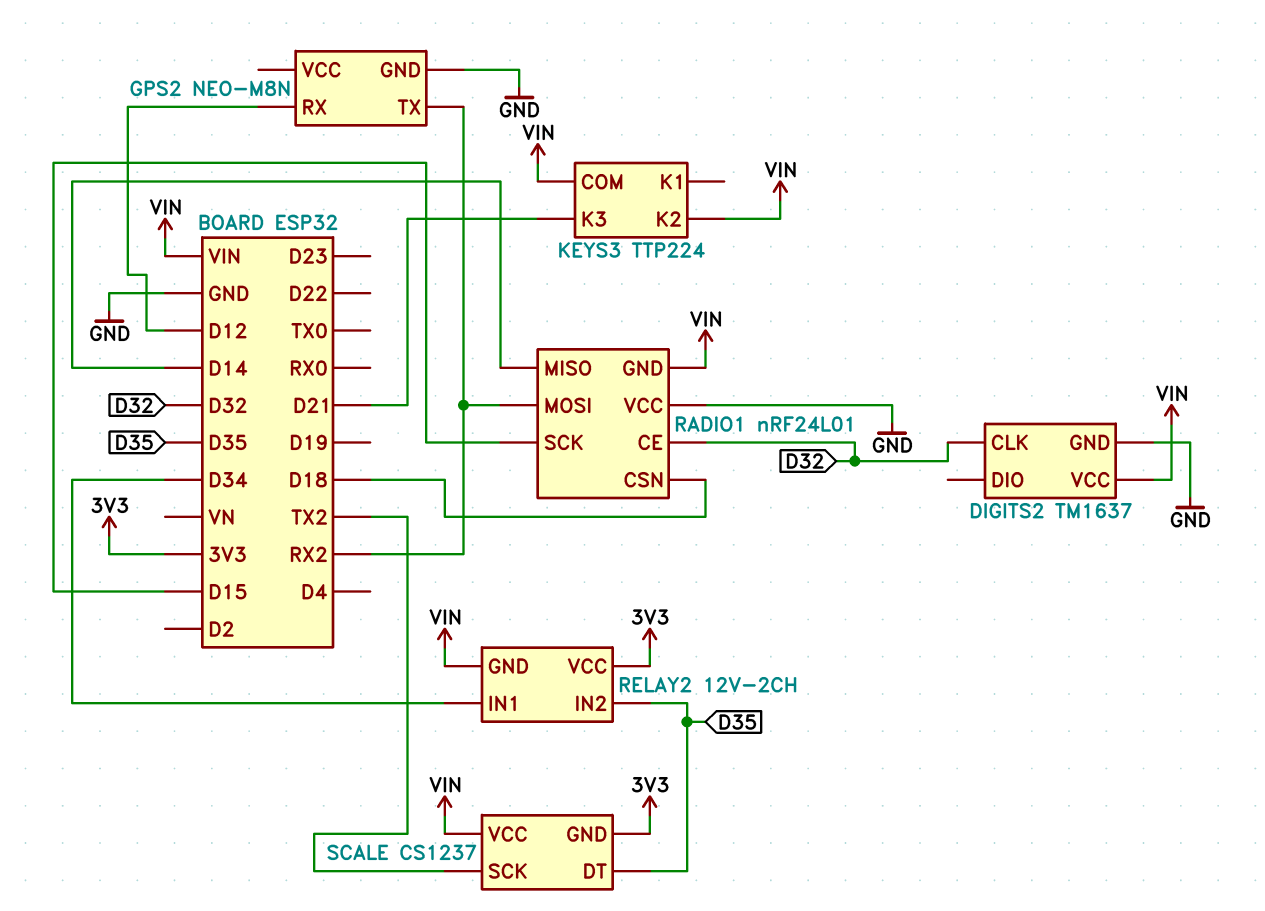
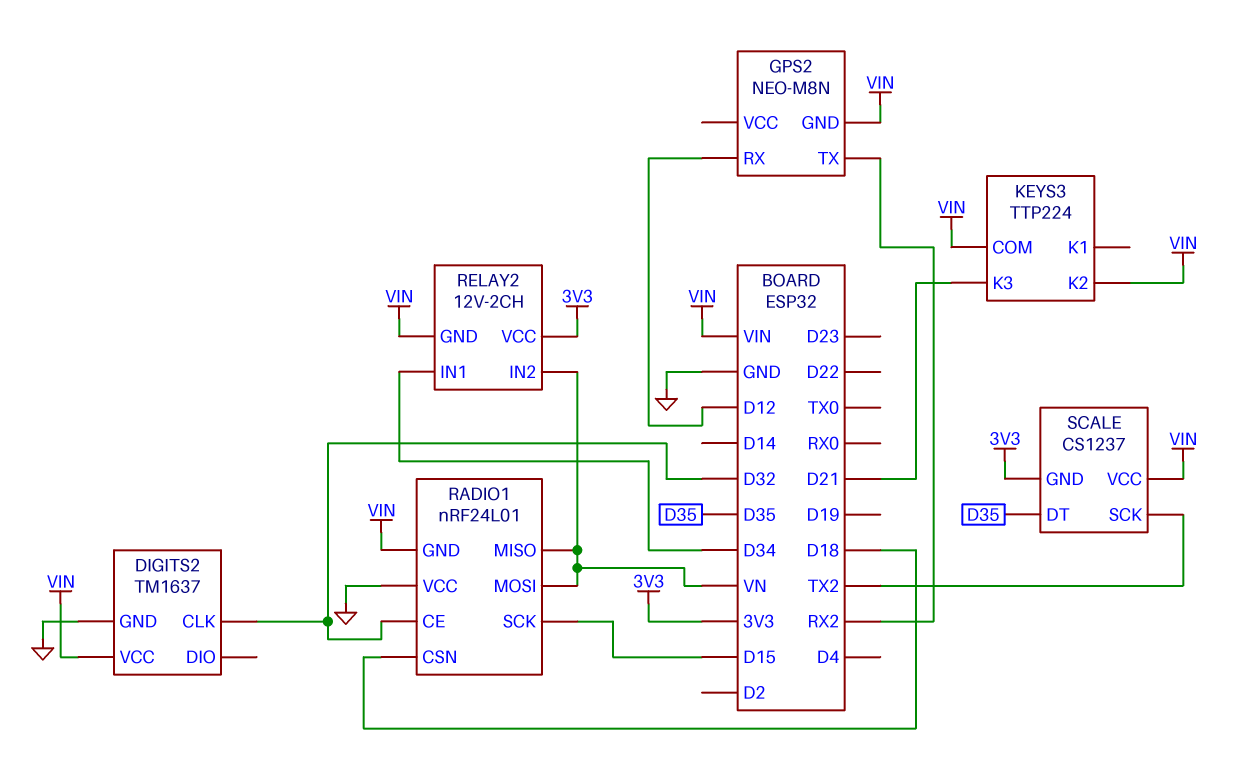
GPS2 pin GND: GND -> VIN
RADIO1 pin MISO: D14 -> VN
RADIO1 pin MOSI: RX2 -> VN
RELAY2 pin IN2: D35 -> VN

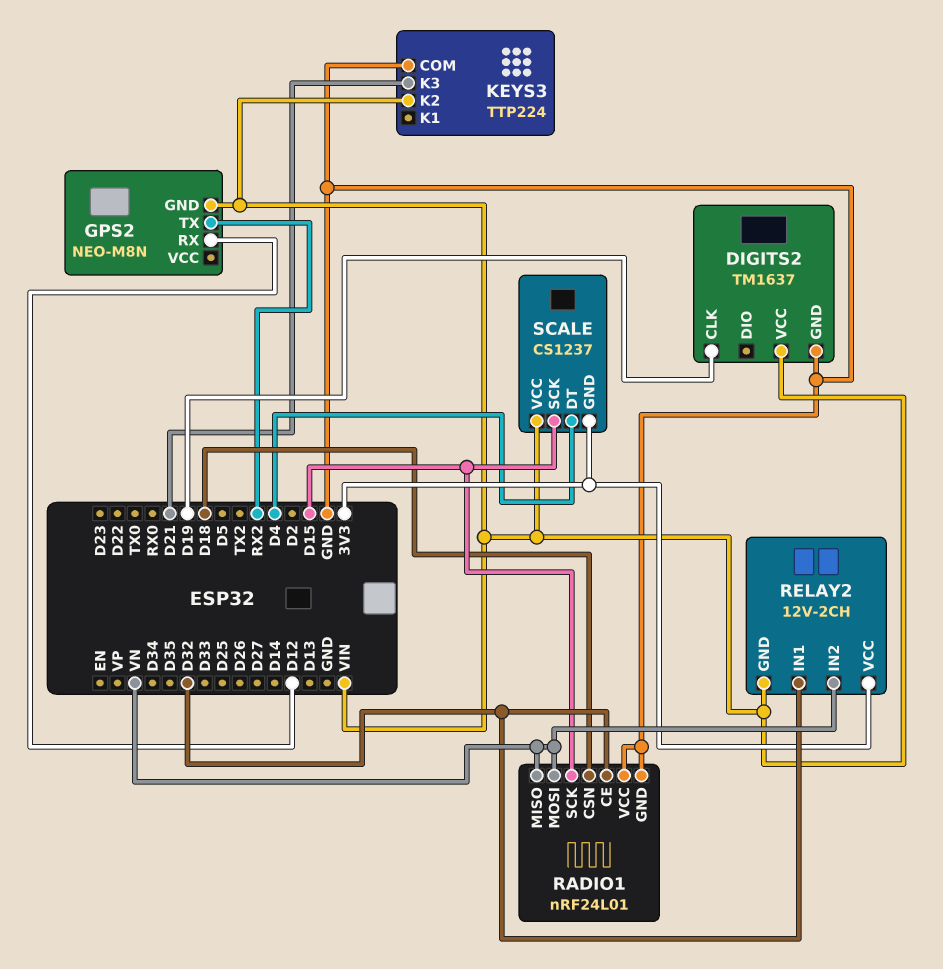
DIGITS2 pin CLK: D32 -> D19
KEYS3 pin COM: VIN -> GND
RADIO1 pin GND: VIN -> GND
RELAY2 pin IN1: D34 -> D32
SCALE pin DT: D35 -> D4
SCALE pin SCK: TX2 -> D15

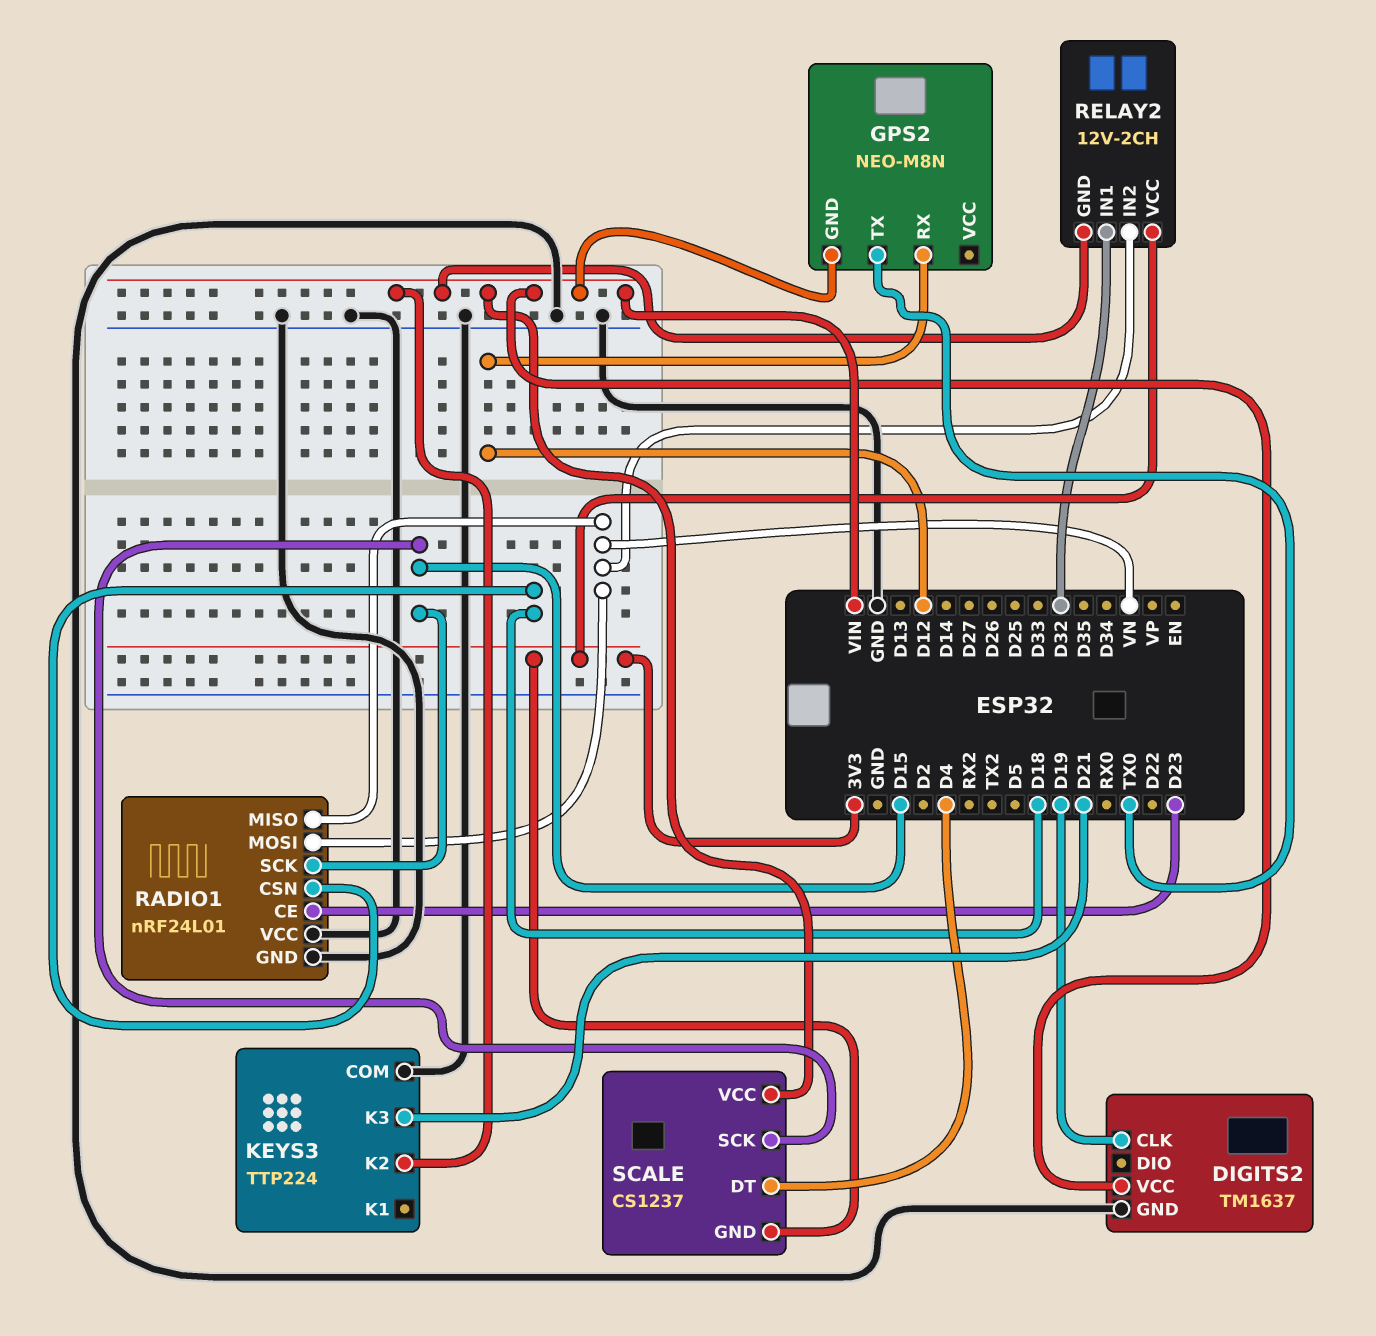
GPS2 pin TX: RX2 -> TX0
RADIO1 pin CE: D32 -> D23

